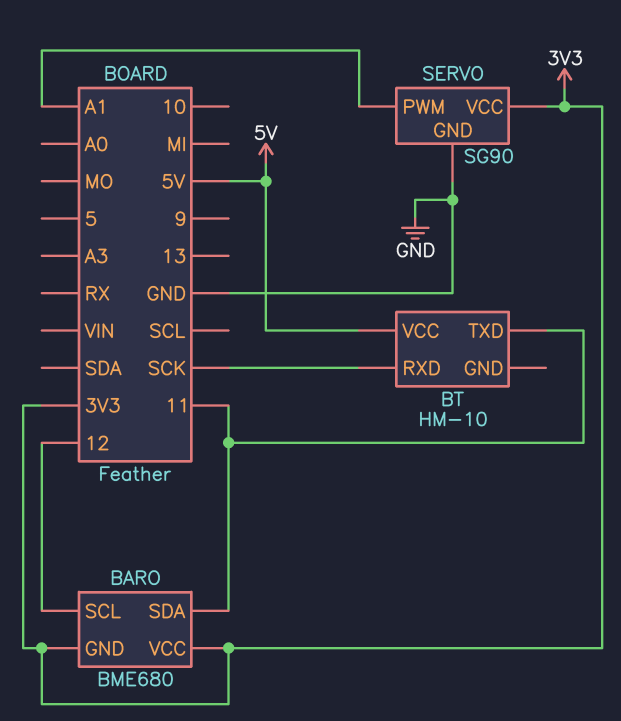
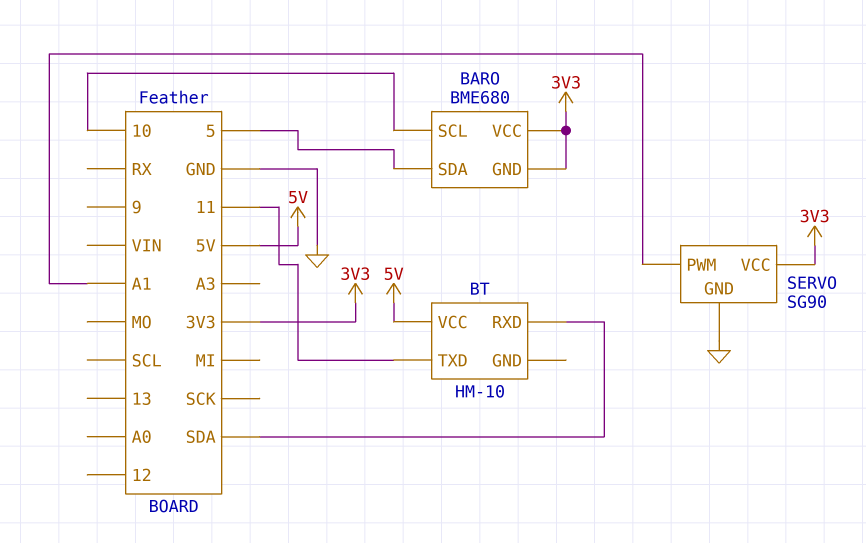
BARO pin SCL: 12 -> 10
BARO pin SDA: 11 -> 5
BT pin RXD: SCK -> SDA

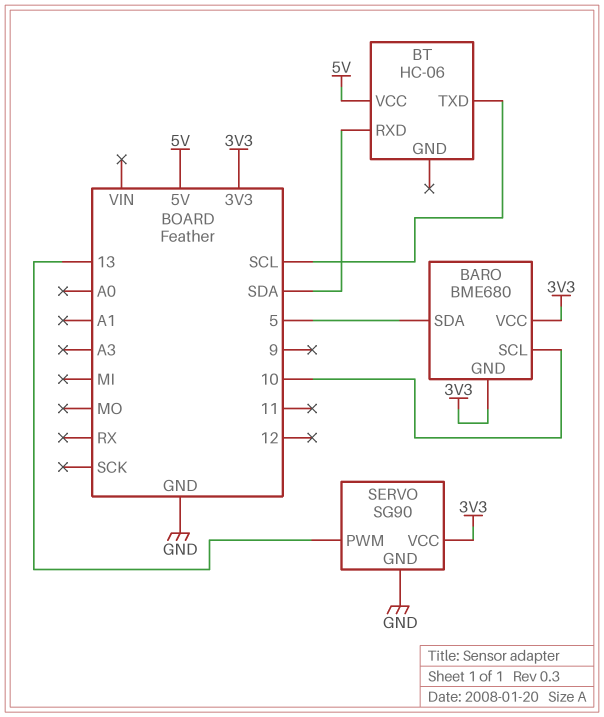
BT: HM-10 -> HC-06
BT pin TXD: 11 -> SCL
SERVO pin PWM: A1 -> 13

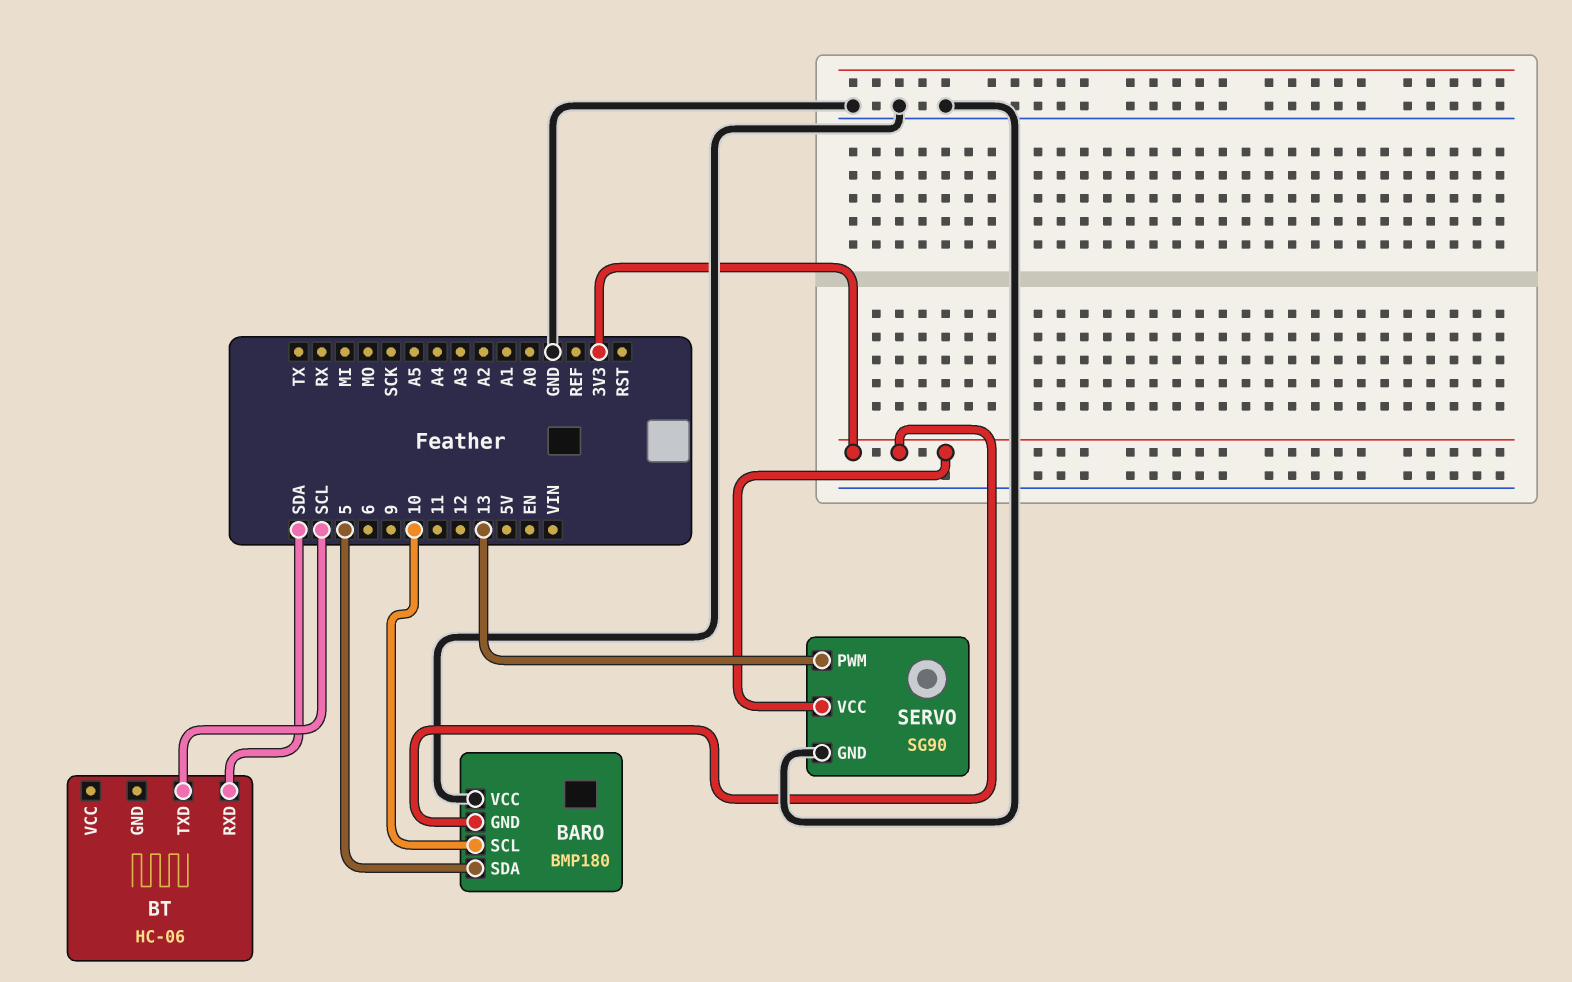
BARO: BME680 -> BMP180
BARO pin VCC: 3V3 -> GND
BT pin VCC: 5V -> none

